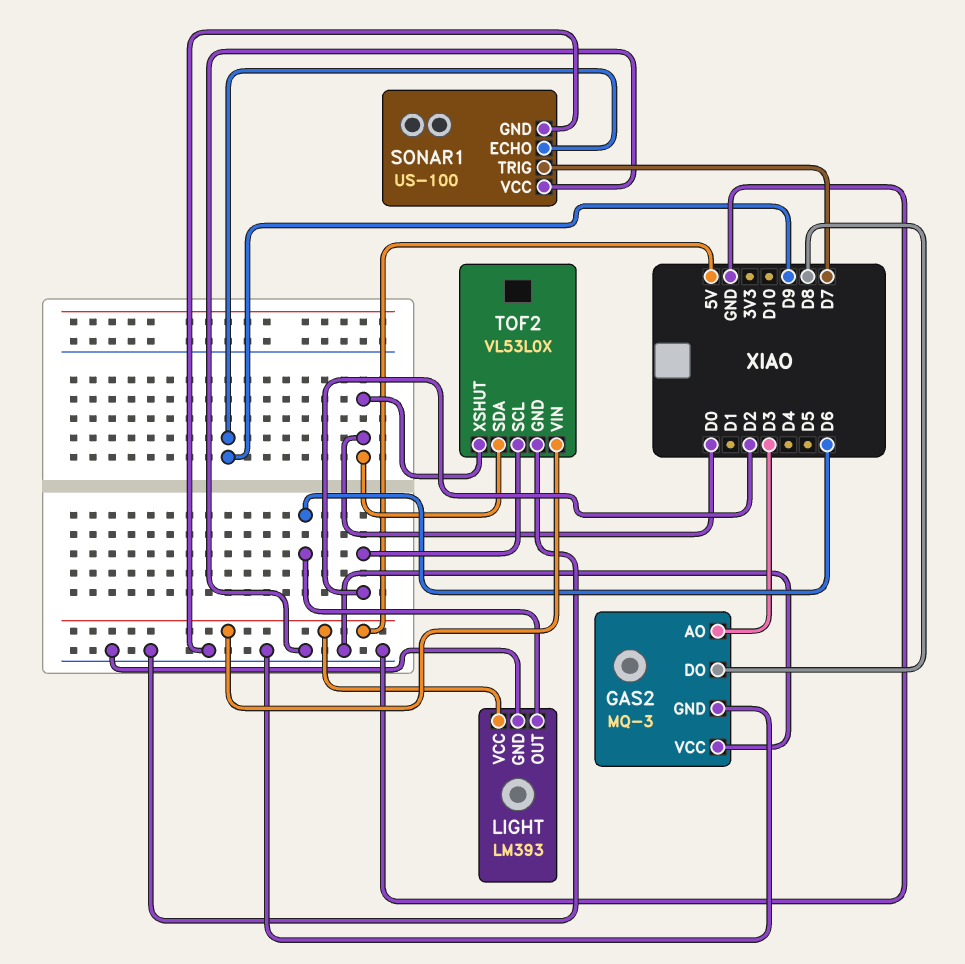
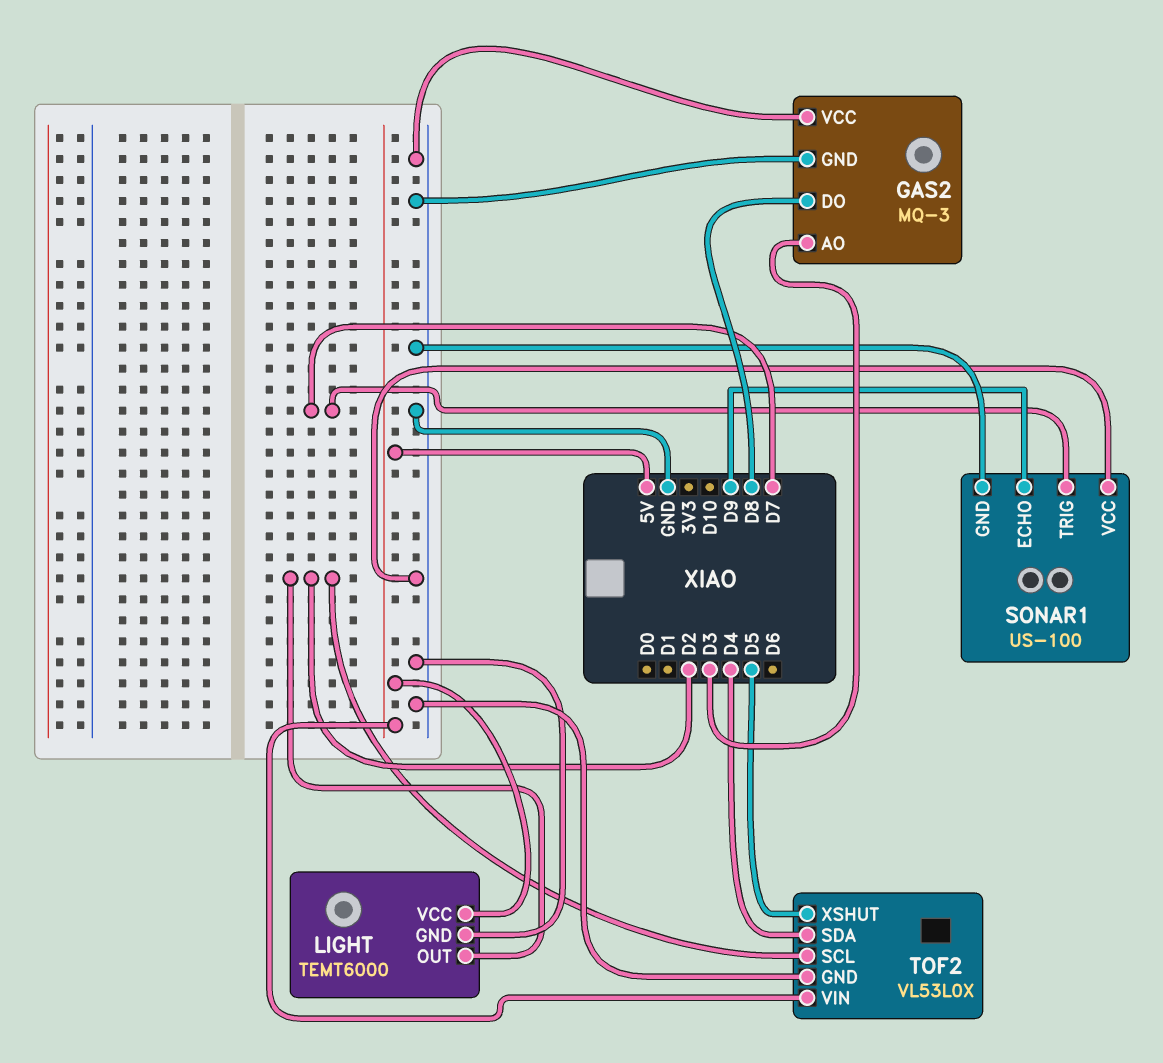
LIGHT: LM393 -> TEMT6000
LIGHT pin OUT: D6 -> D2
TOF2 pin SDA: D0 -> D4
TOF2 pin XSHUT: D0 -> D5

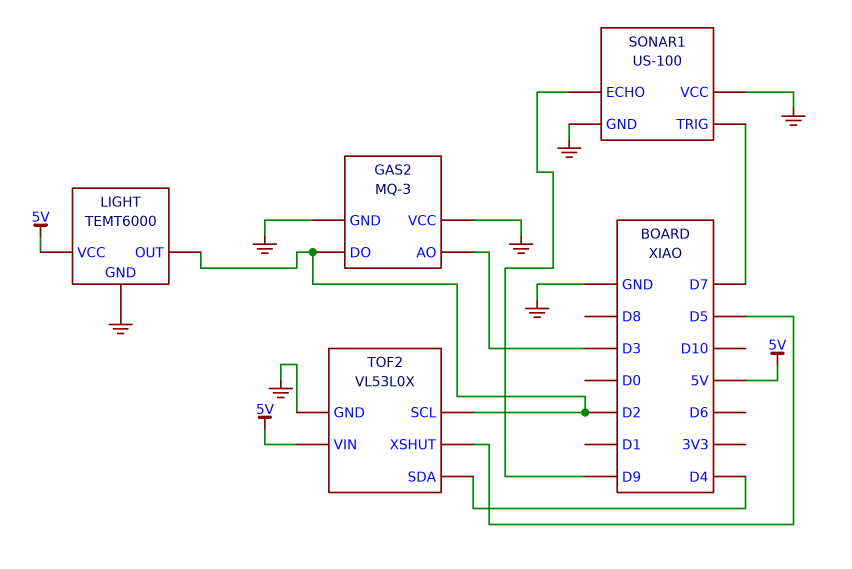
GAS2 pin DO: D8 -> D2

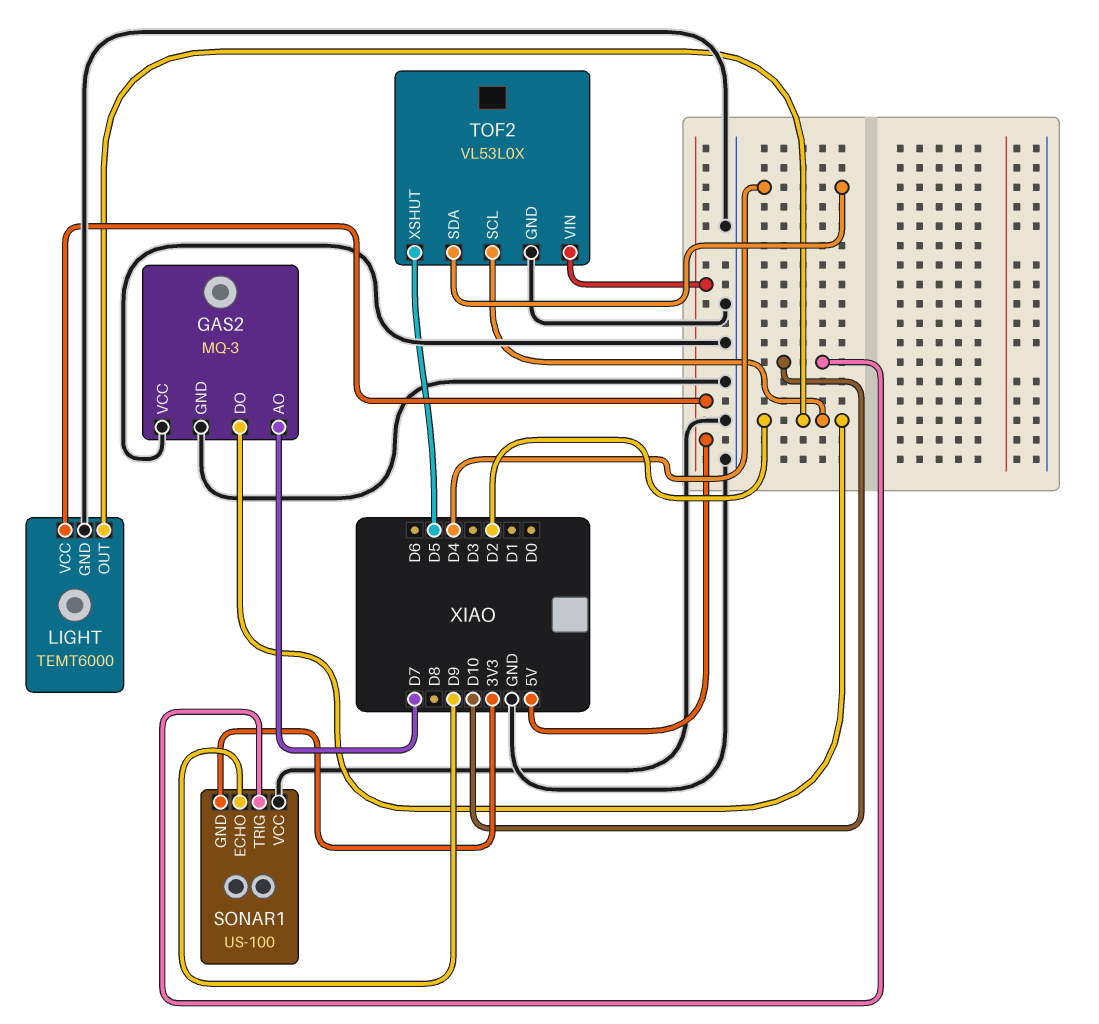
GAS2 pin AO: D3 -> D7
SONAR1 pin GND: GND -> 3V3
SONAR1 pin TRIG: D7 -> D10

